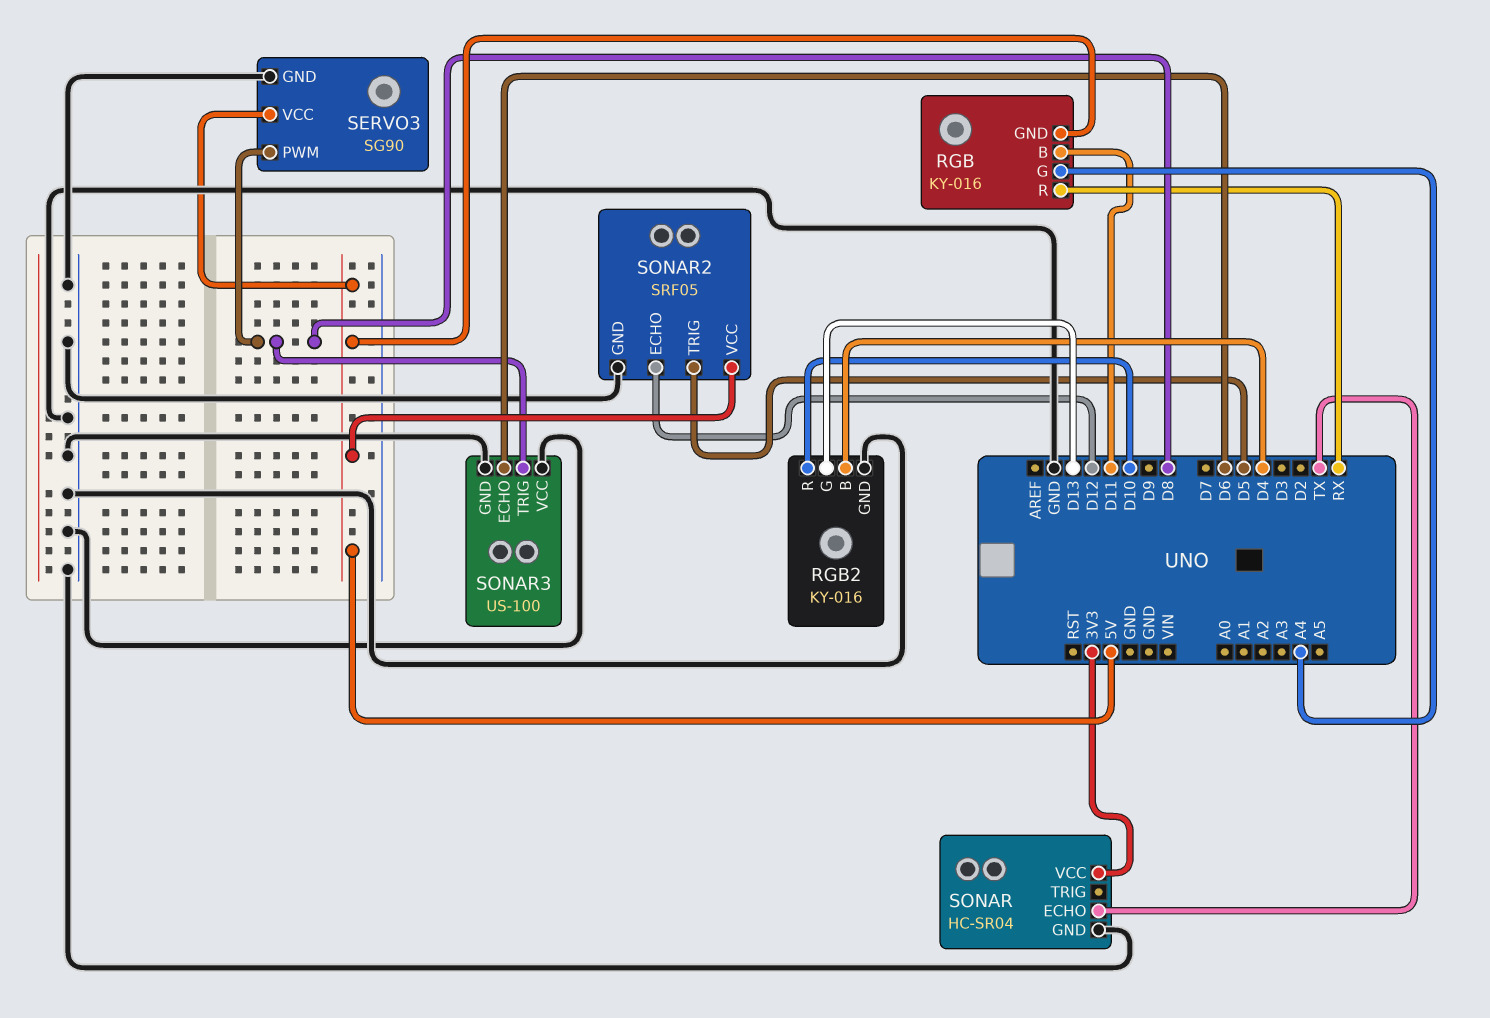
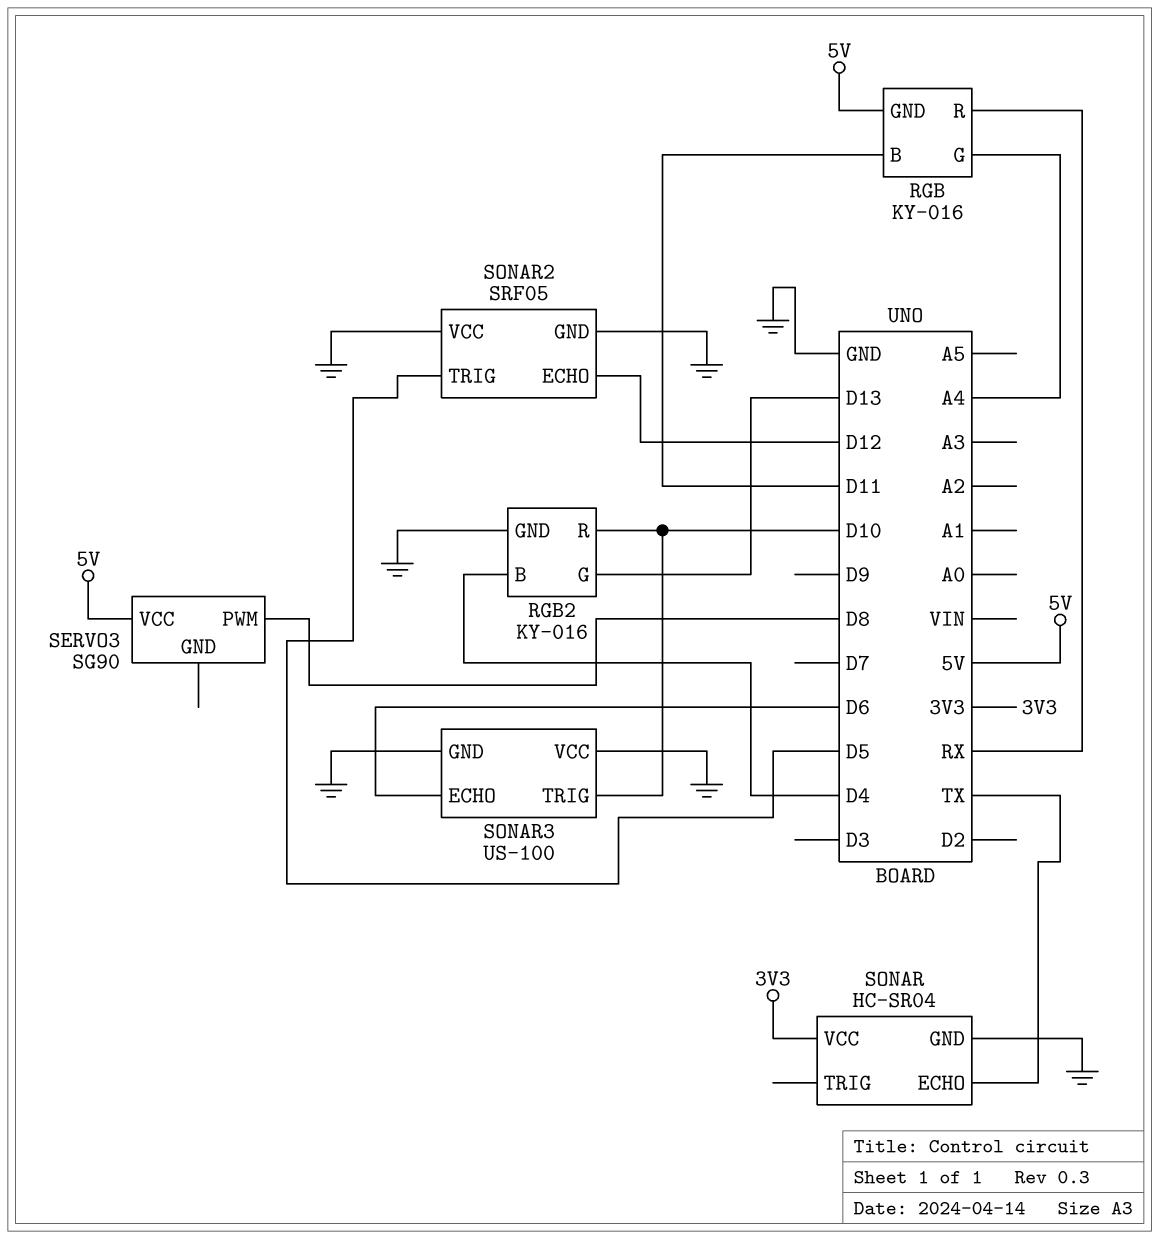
SERVO3 pin GND: GND -> none
SONAR2 pin VCC: 5V -> GND
SONAR3 pin TRIG: D8 -> D10

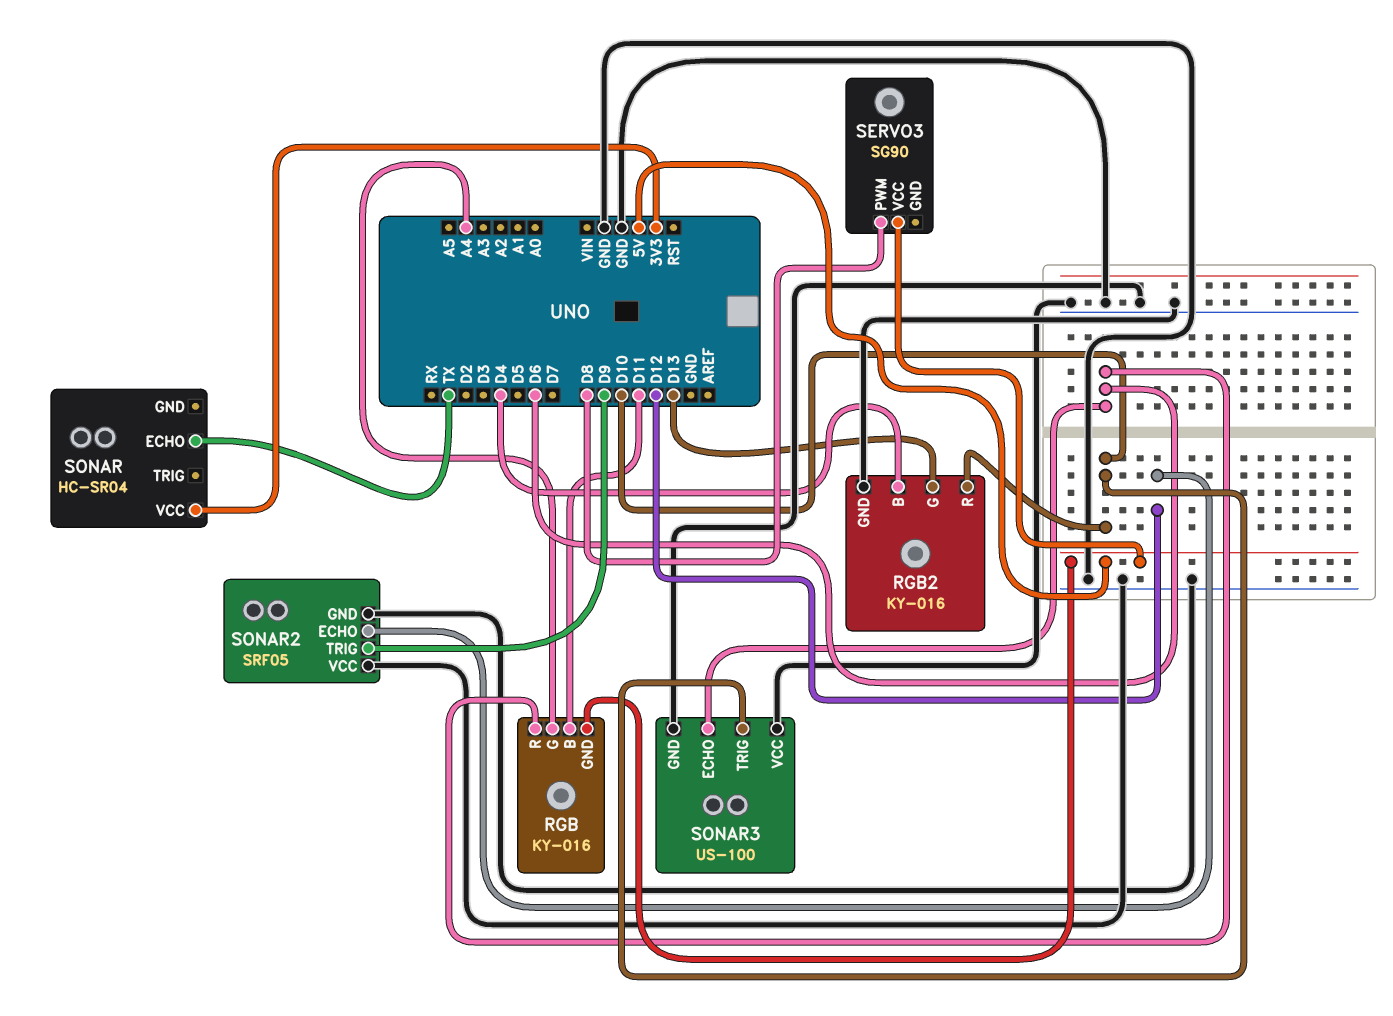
RGB pin R: RX -> D6
SONAR pin GND: GND -> none
SONAR2 pin TRIG: D5 -> D9

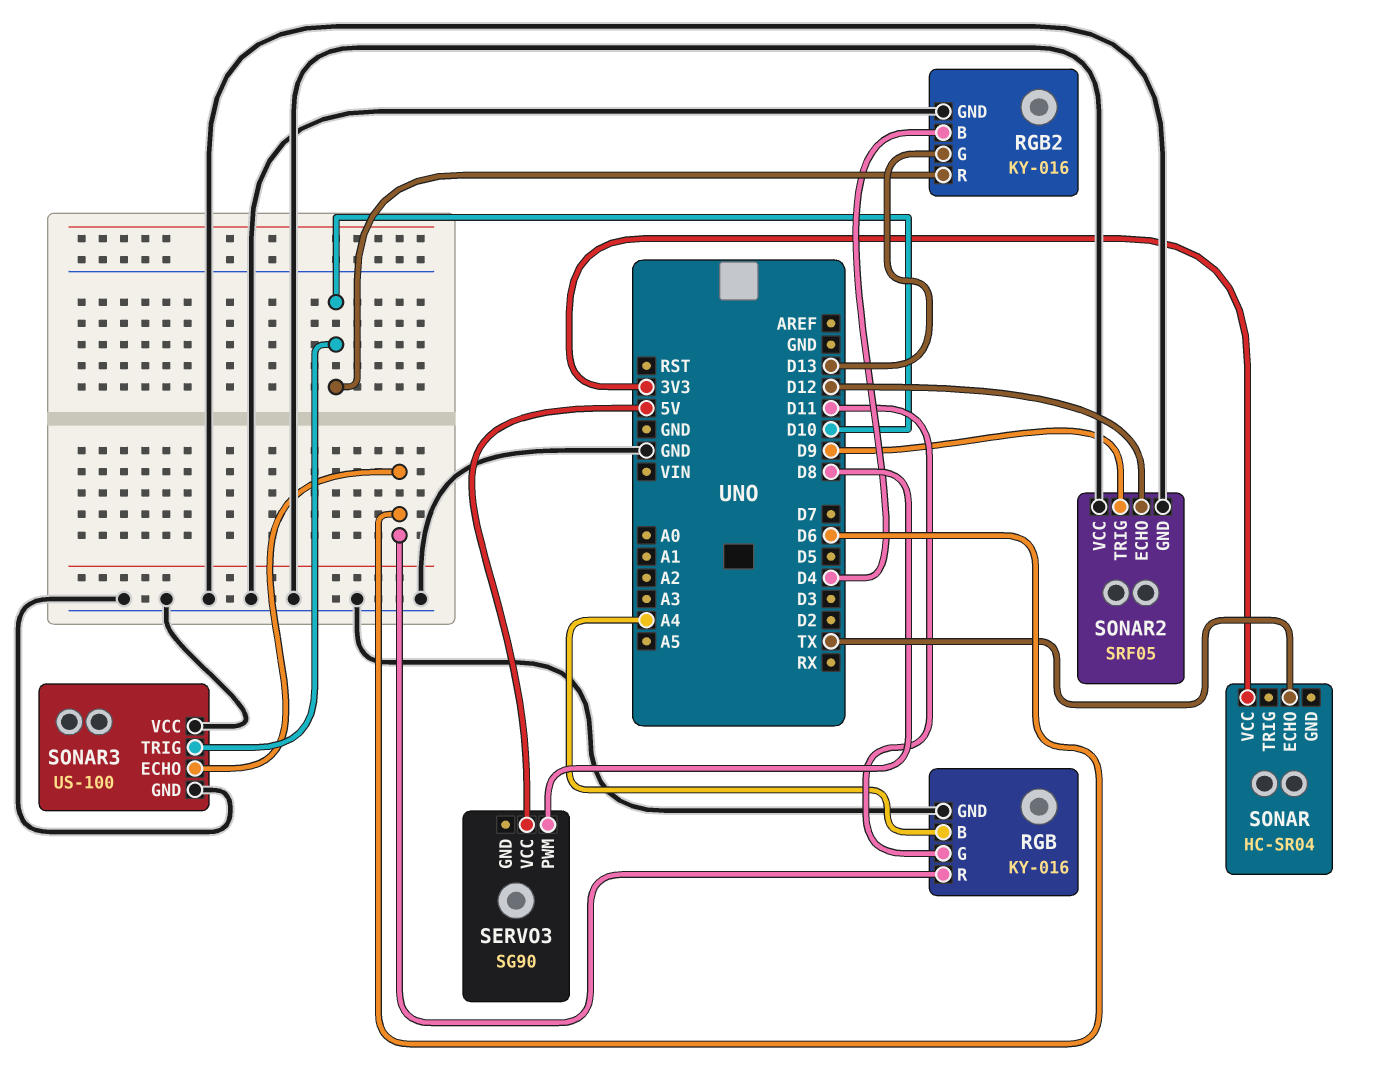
RGB pin B: D11 -> A4
RGB pin G: A4 -> D11
RGB pin GND: 5V -> GND

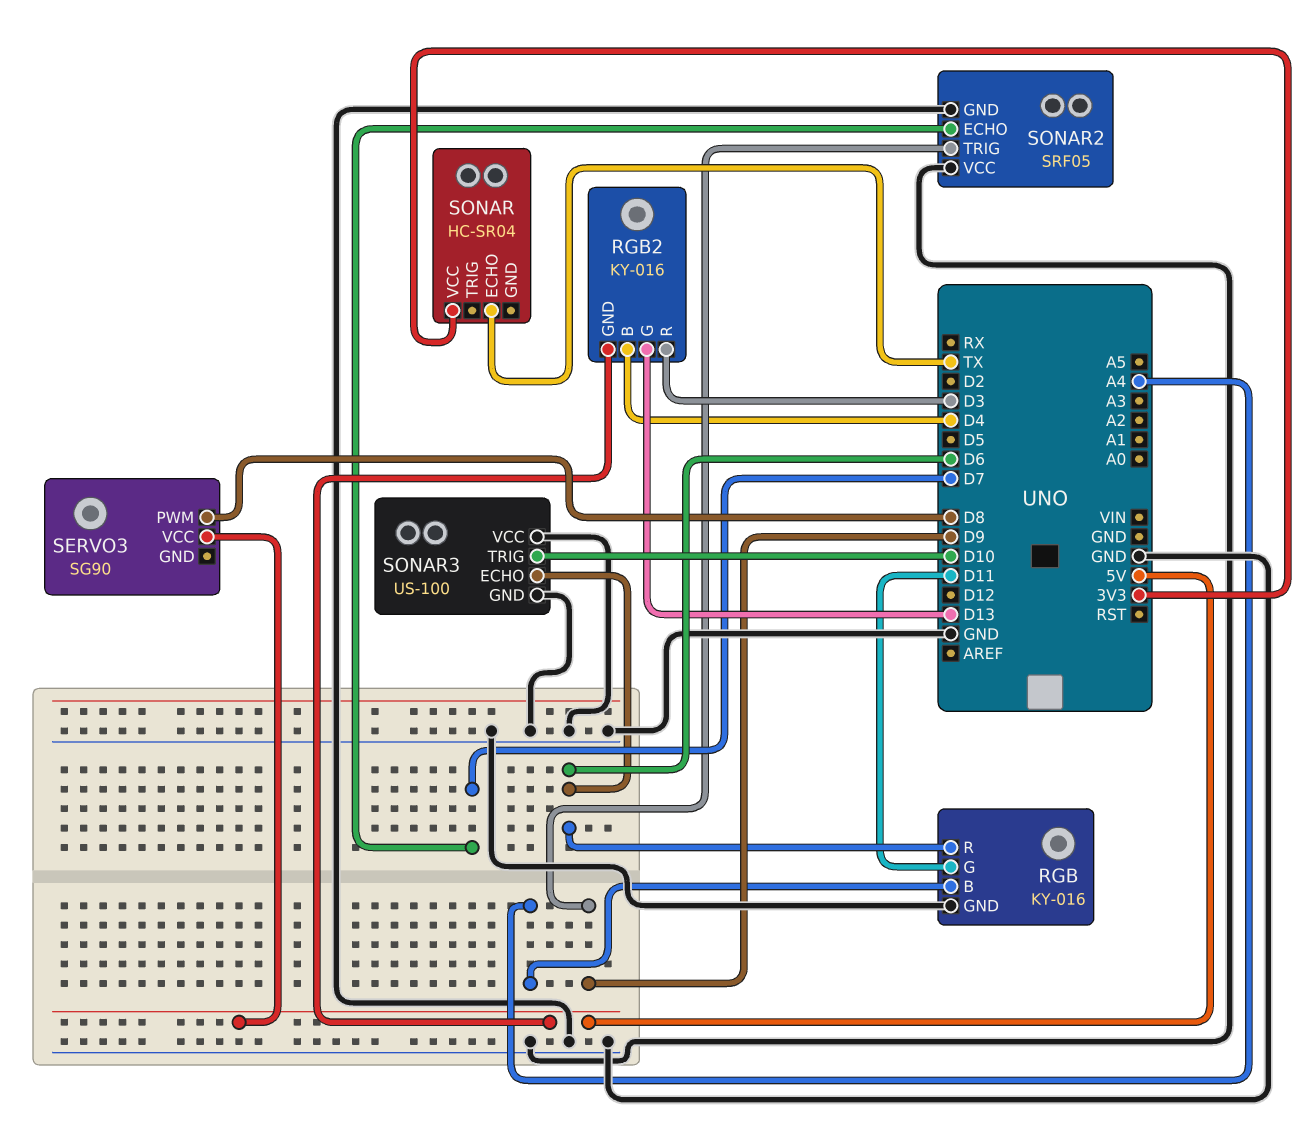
RGB2 pin GND: GND -> 5V
RGB2 pin R: D10 -> D3
SONAR2 pin ECHO: D12 -> D7

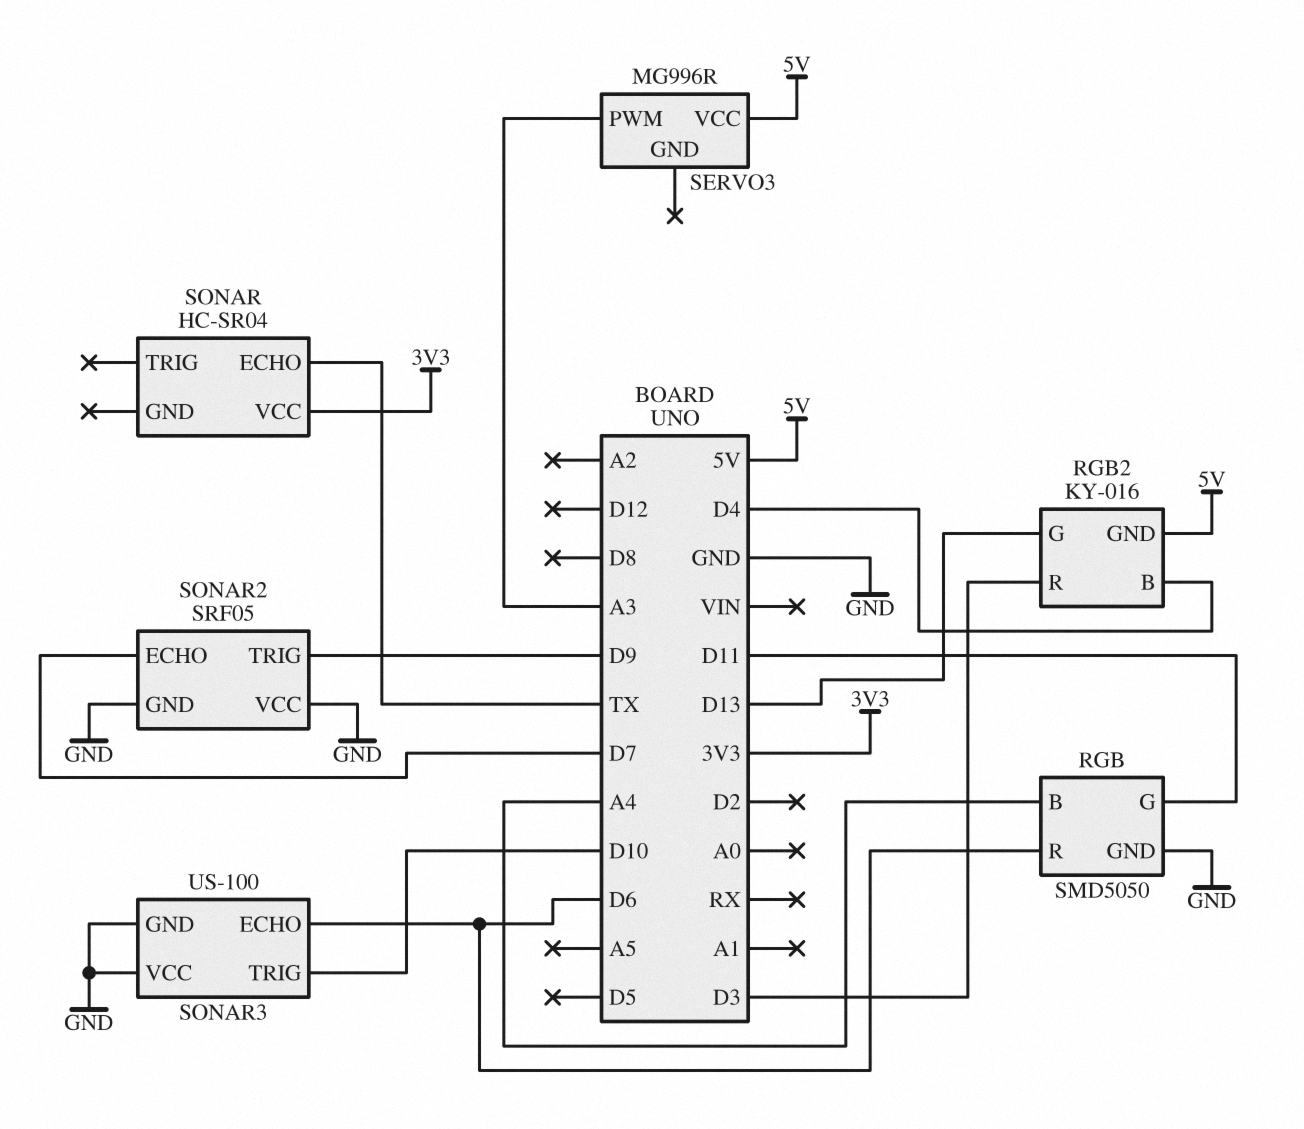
RGB: KY-016 -> SMD5050
SERVO3: SG90 -> MG996R
SERVO3 pin PWM: D8 -> A3

